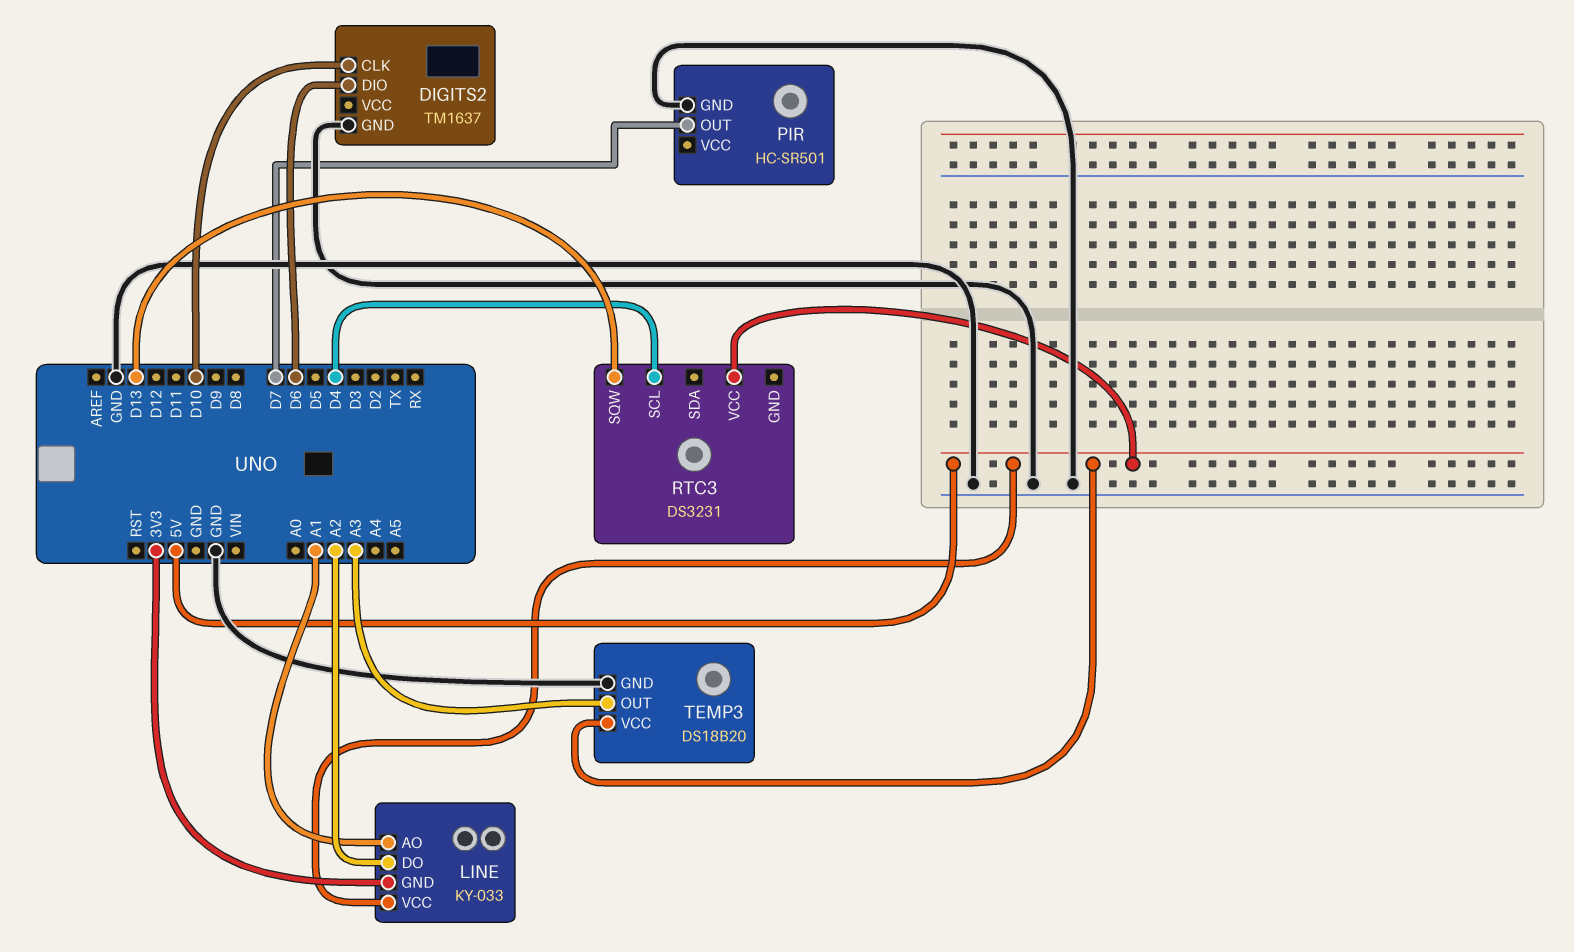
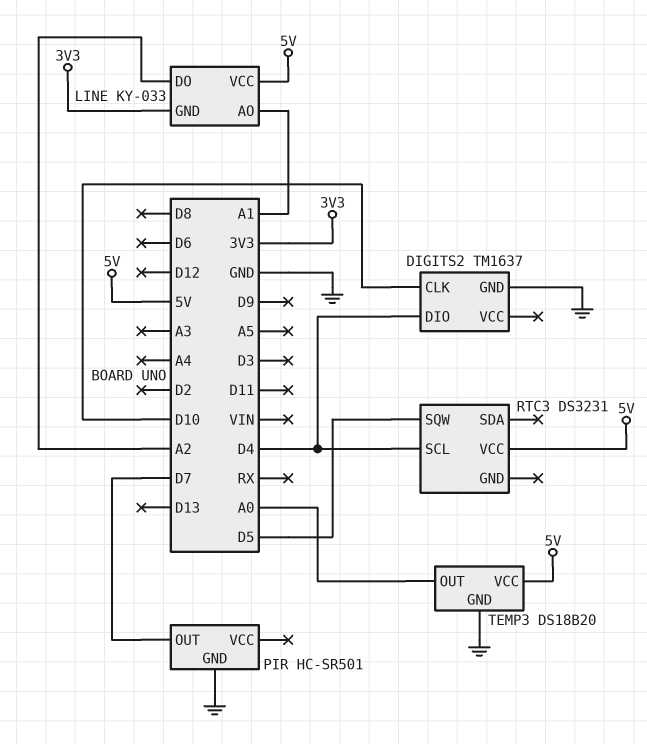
DIGITS2 pin DIO: D6 -> D4
RTC3 pin SQW: D13 -> D5
TEMP3 pin OUT: A3 -> A0

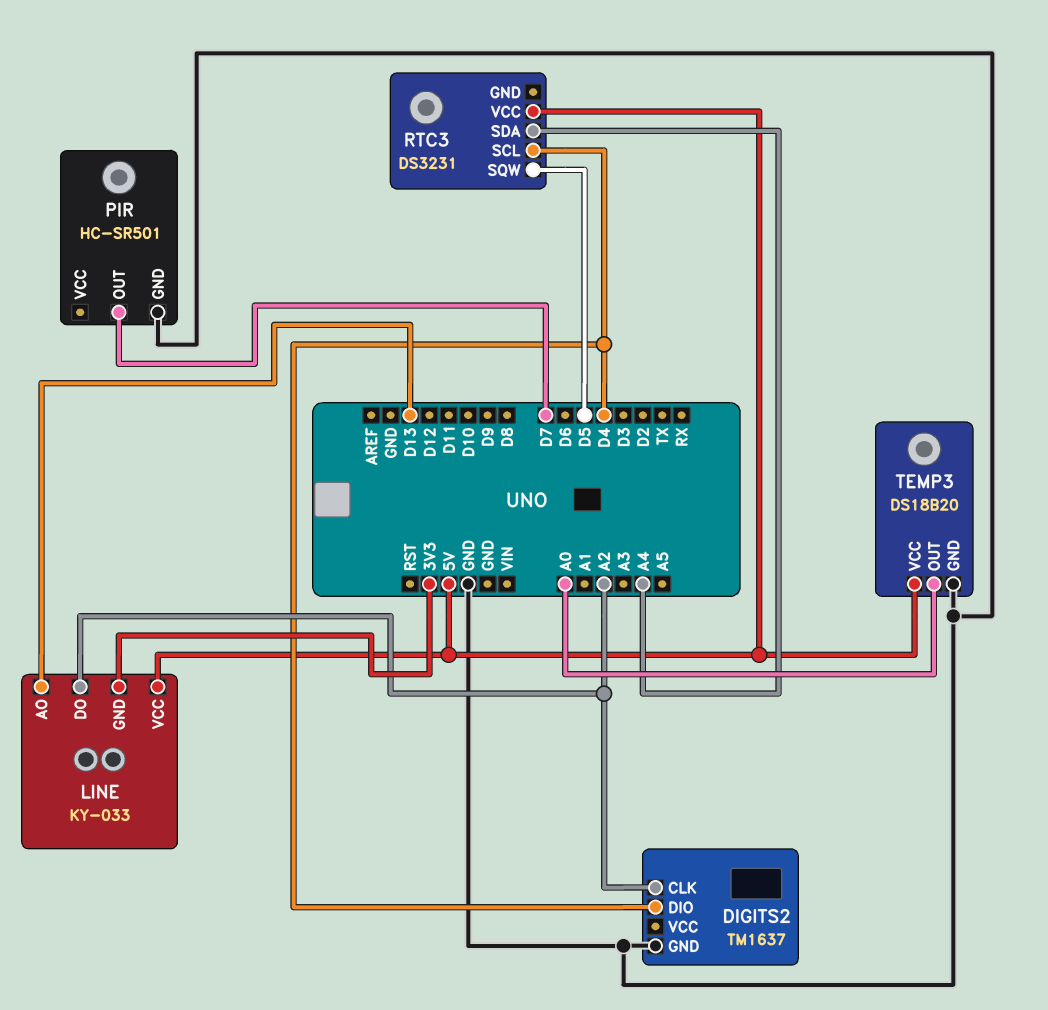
DIGITS2 pin CLK: D10 -> A2
LINE pin AO: A1 -> D13
RTC3 pin SDA: none -> A4

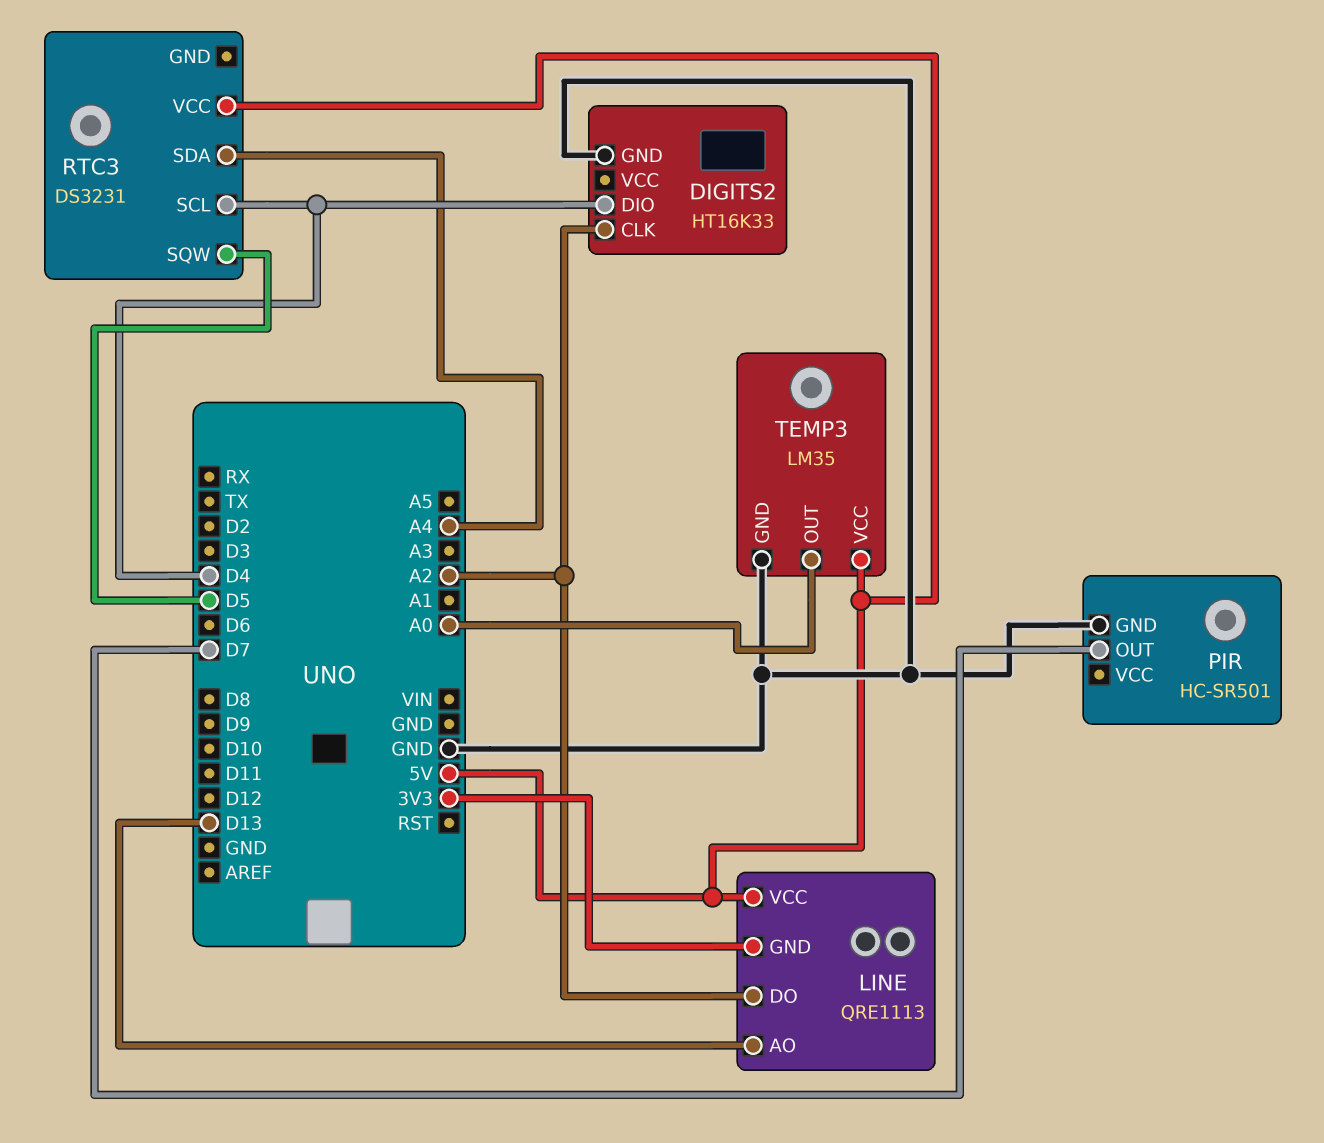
DIGITS2: TM1637 -> HT16K33
LINE: KY-033 -> QRE1113
TEMP3: DS18B20 -> LM35

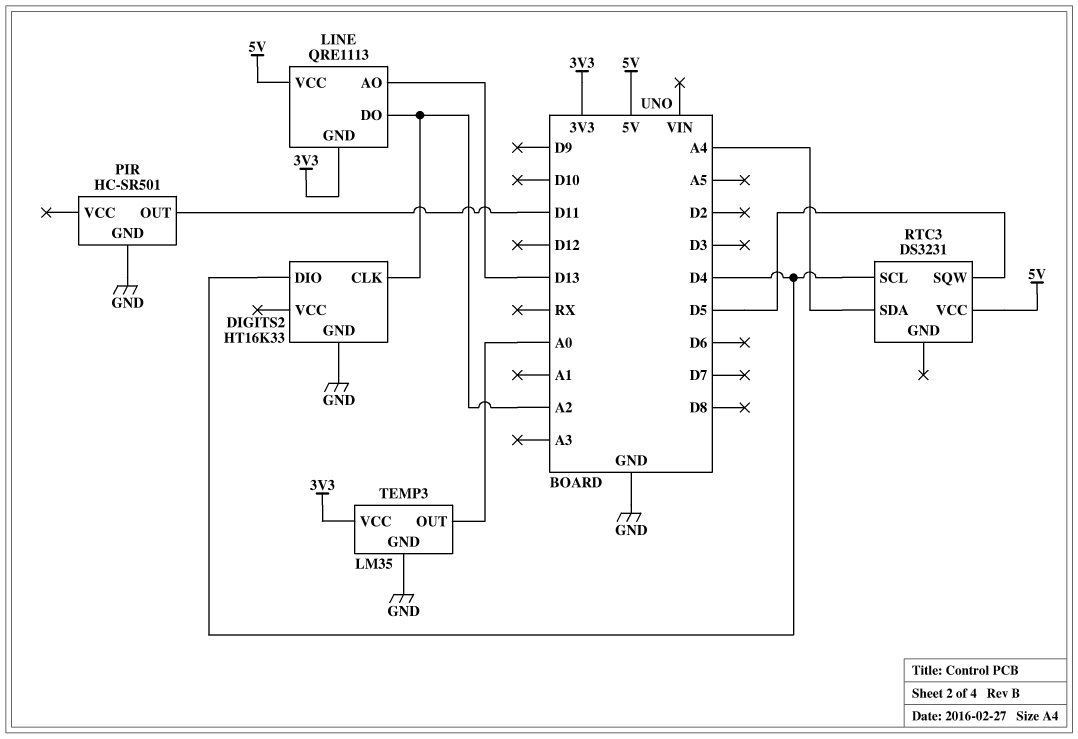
PIR pin OUT: D7 -> D11
TEMP3 pin VCC: 5V -> 3V3

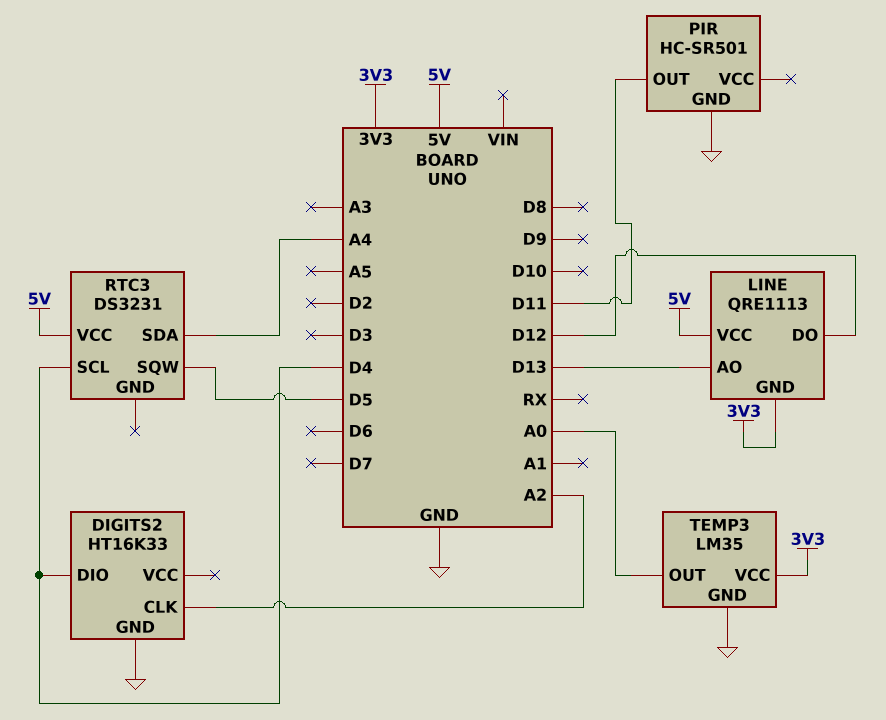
LINE pin DO: A2 -> D12

